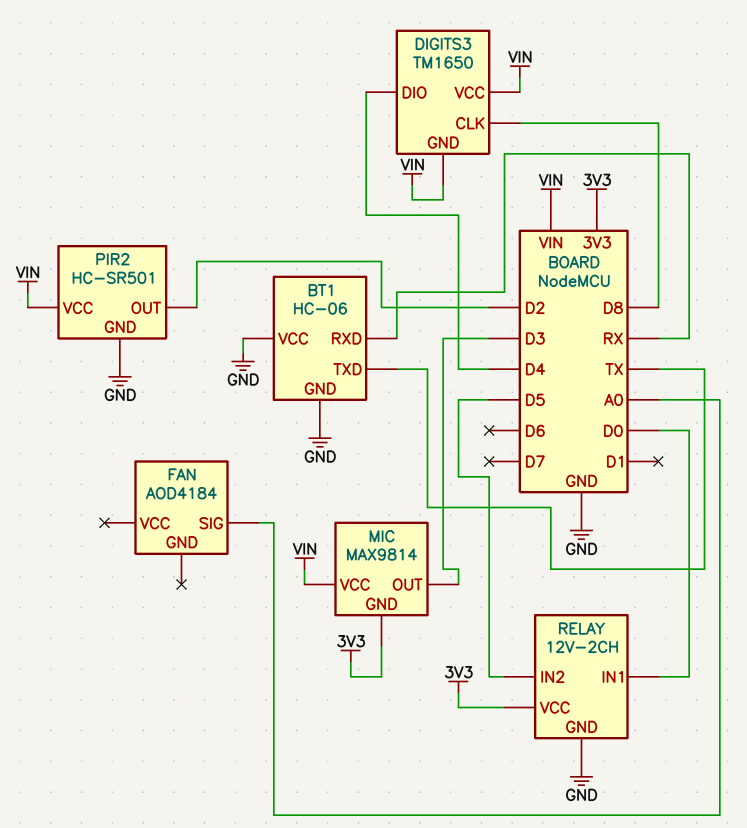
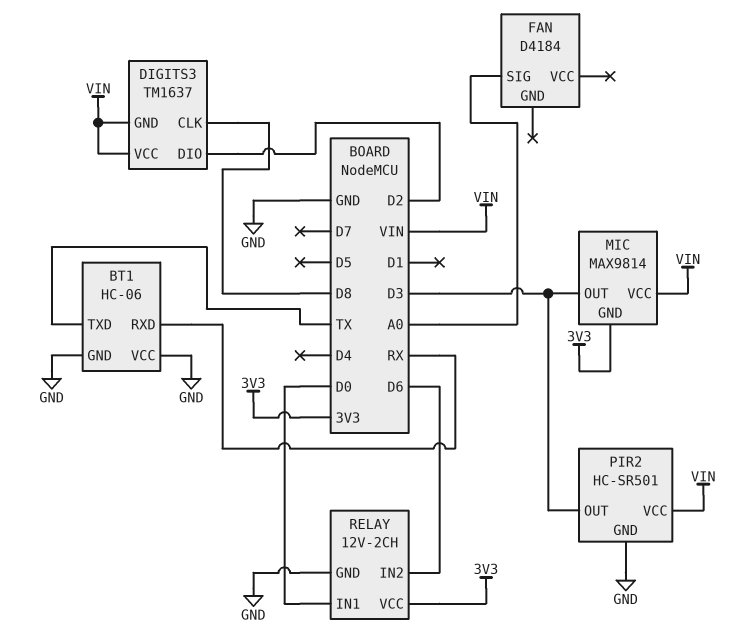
DIGITS3: TM1650 -> TM1637
DIGITS3 pin DIO: D4 -> D2
FAN: AOD4184 -> D4184
PIR2 pin OUT: D2 -> D3
RELAY pin IN2: D5 -> D6

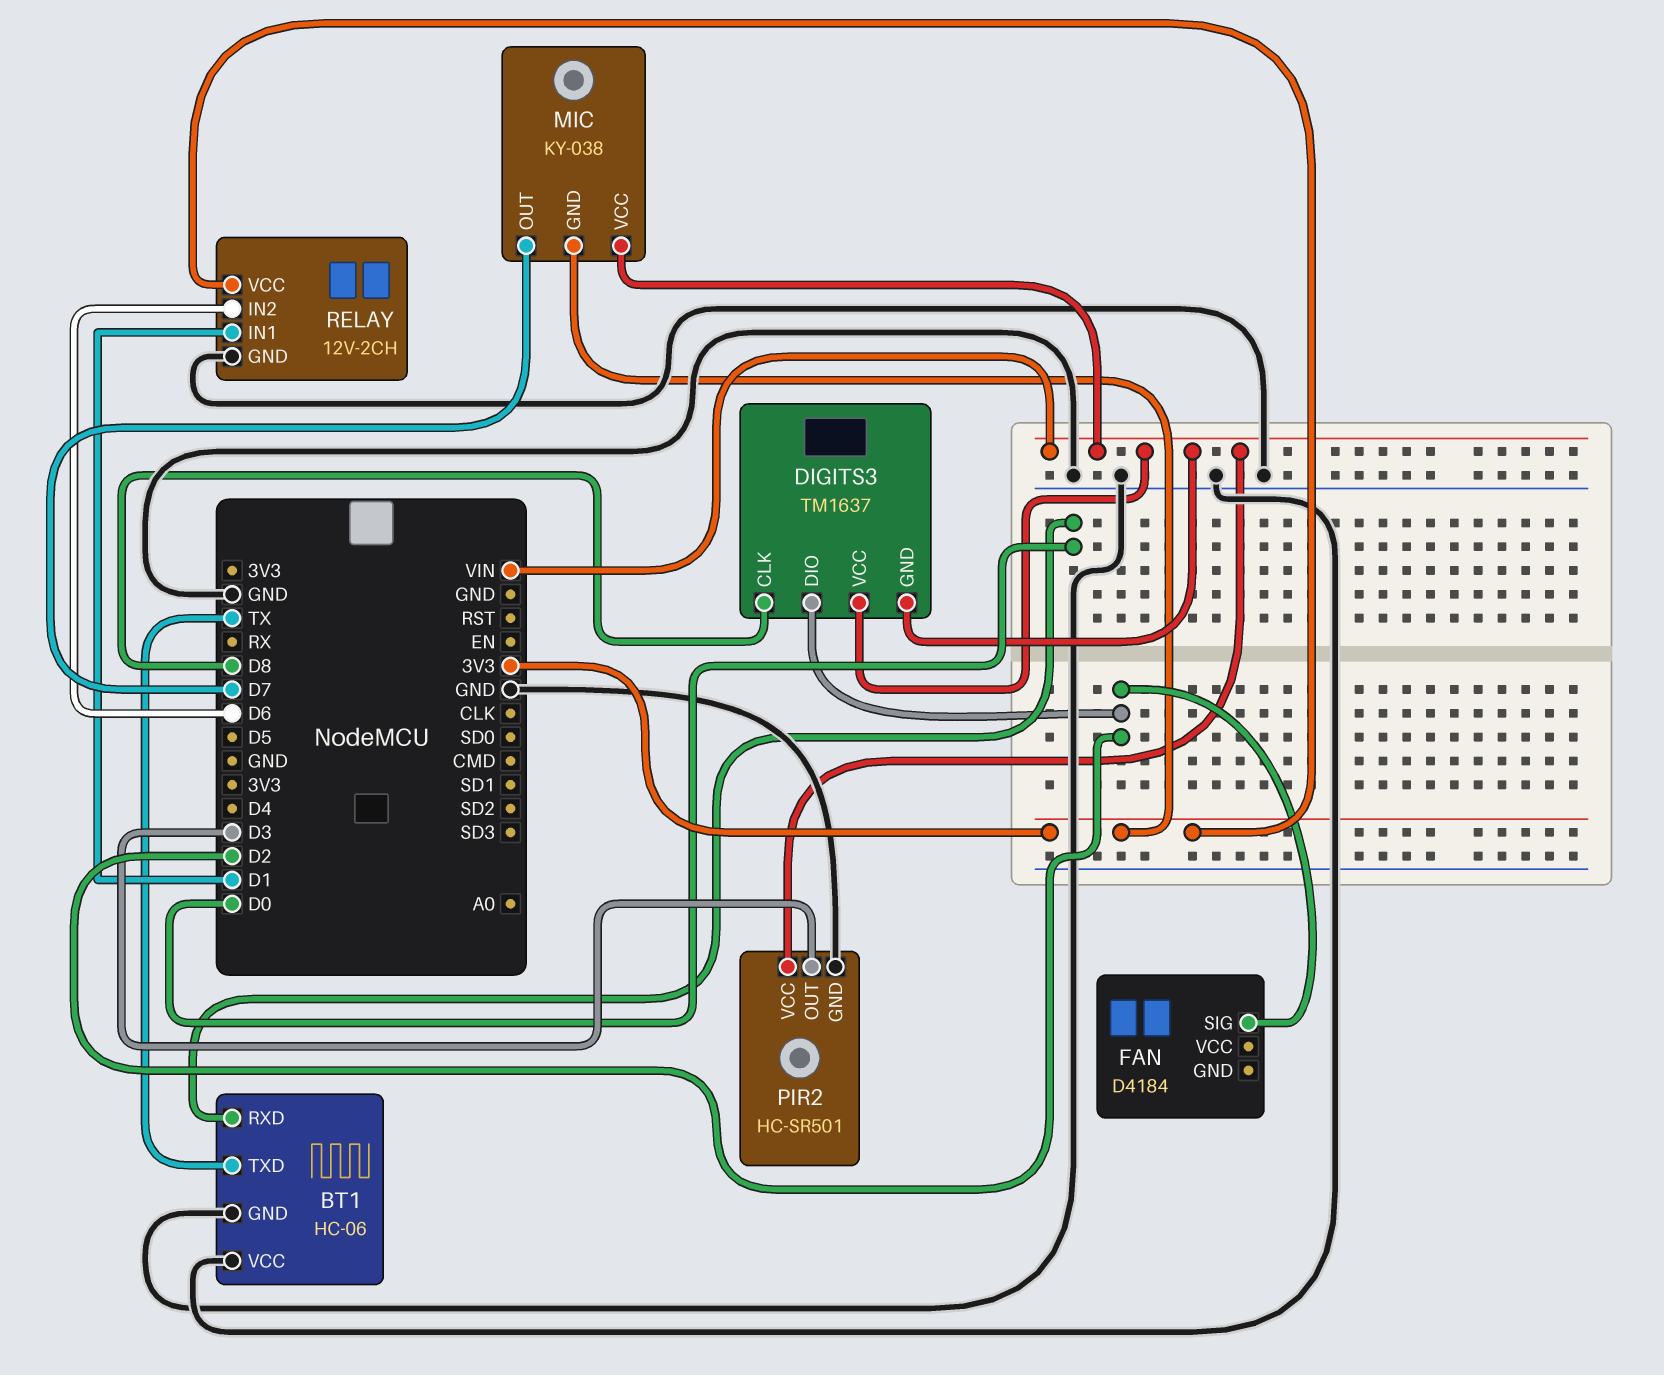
BT1 pin RXD: RX -> D0
FAN pin SIG: A0 -> D2
MIC: MAX9814 -> KY-038
MIC pin OUT: D3 -> D7
RELAY pin IN1: D0 -> D1

